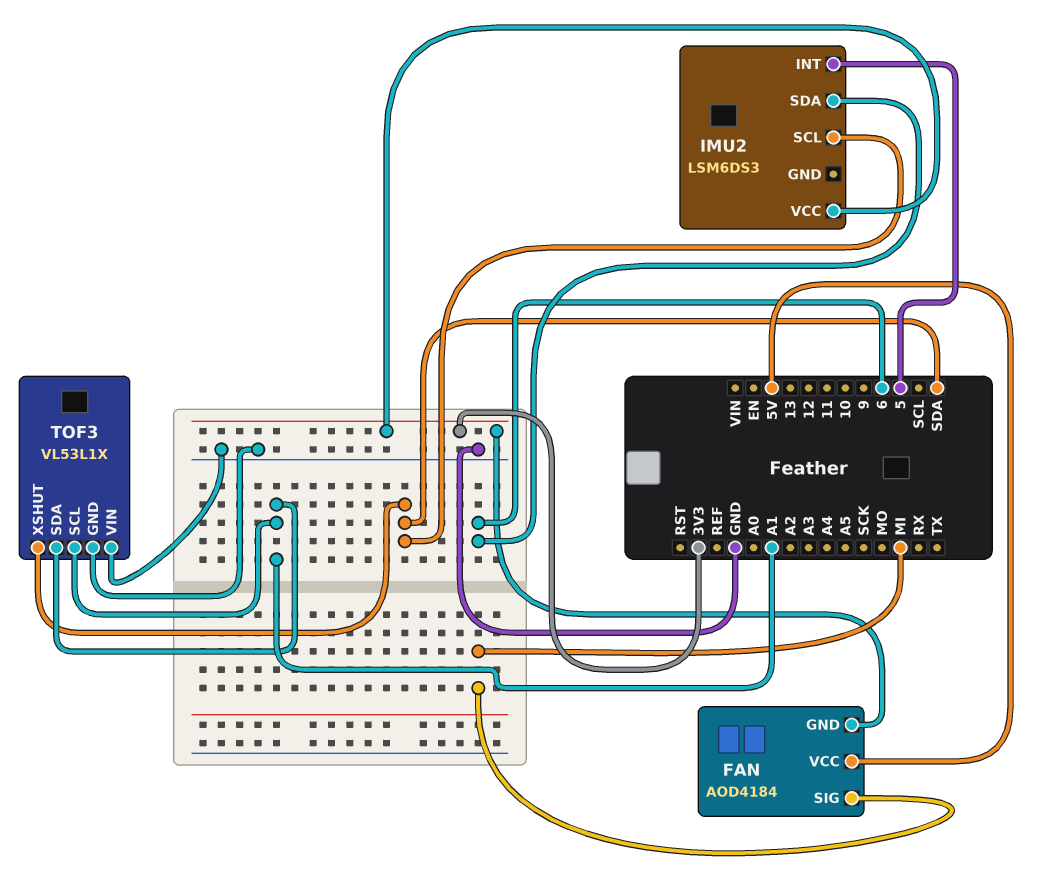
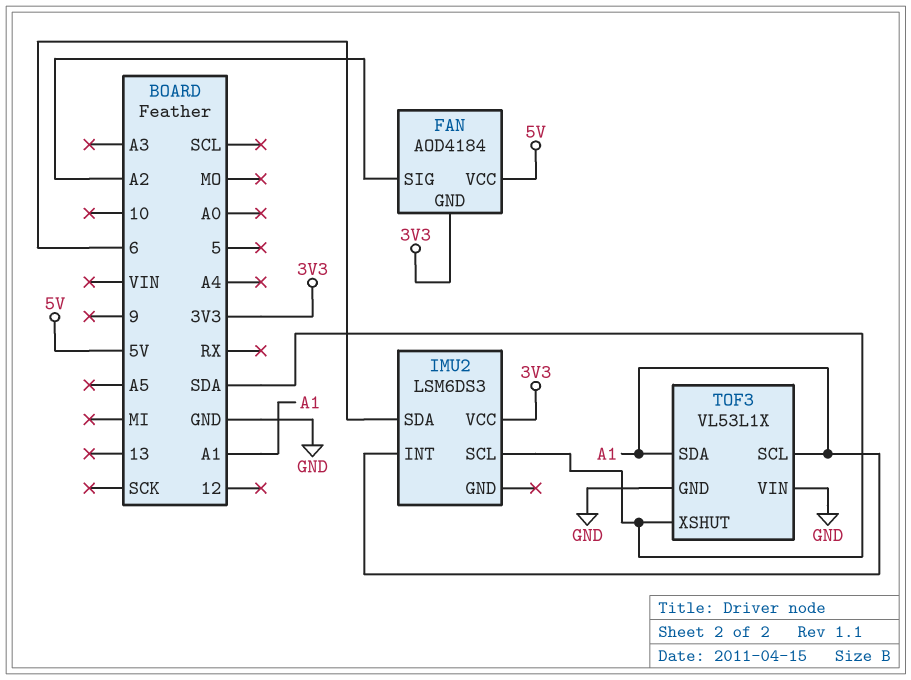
FAN pin SIG: MI -> A2
IMU2 pin INT: 5 -> A1

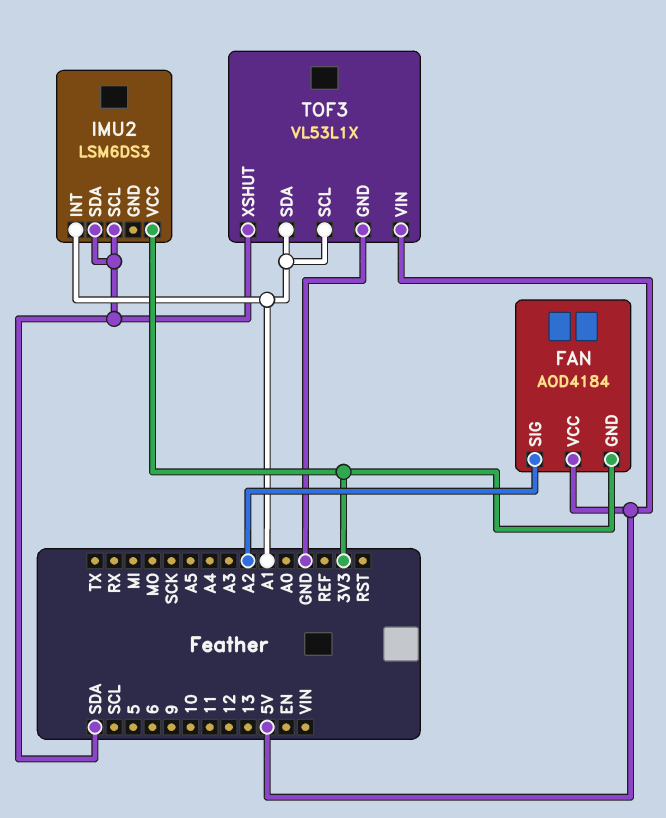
IMU2 pin SDA: 6 -> SDA
TOF3 pin VIN: GND -> 5V

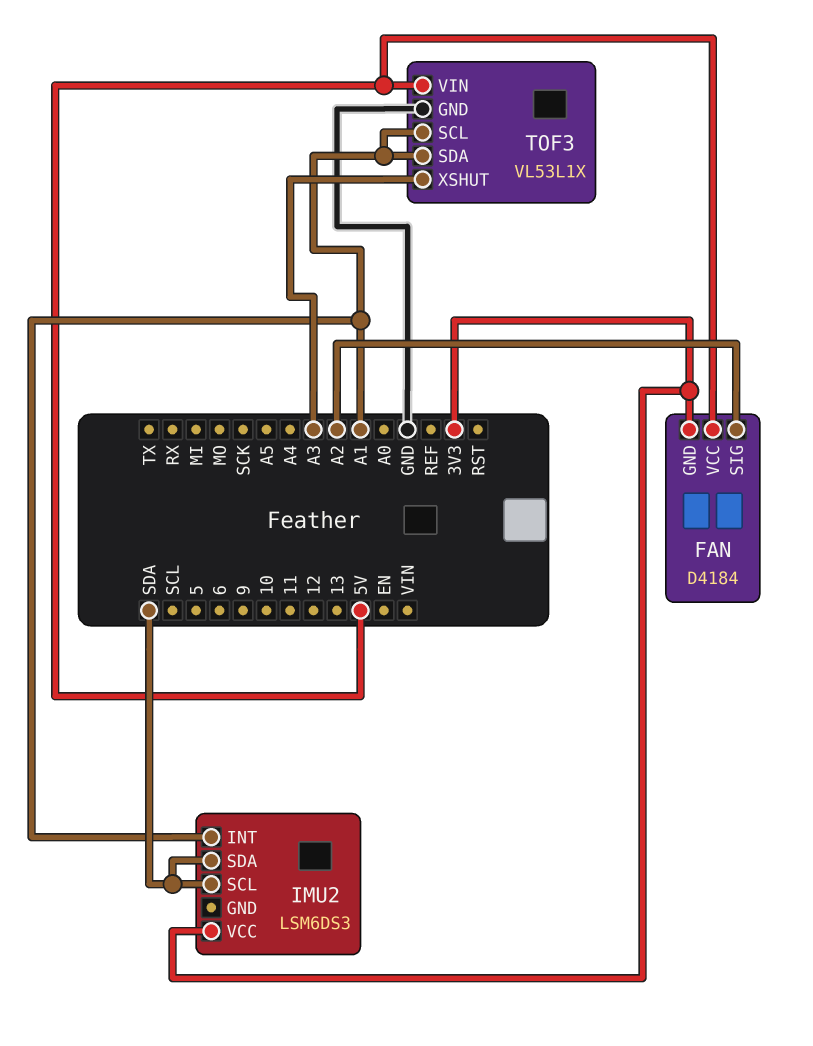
FAN: AOD4184 -> D4184
TOF3 pin XSHUT: SDA -> A3

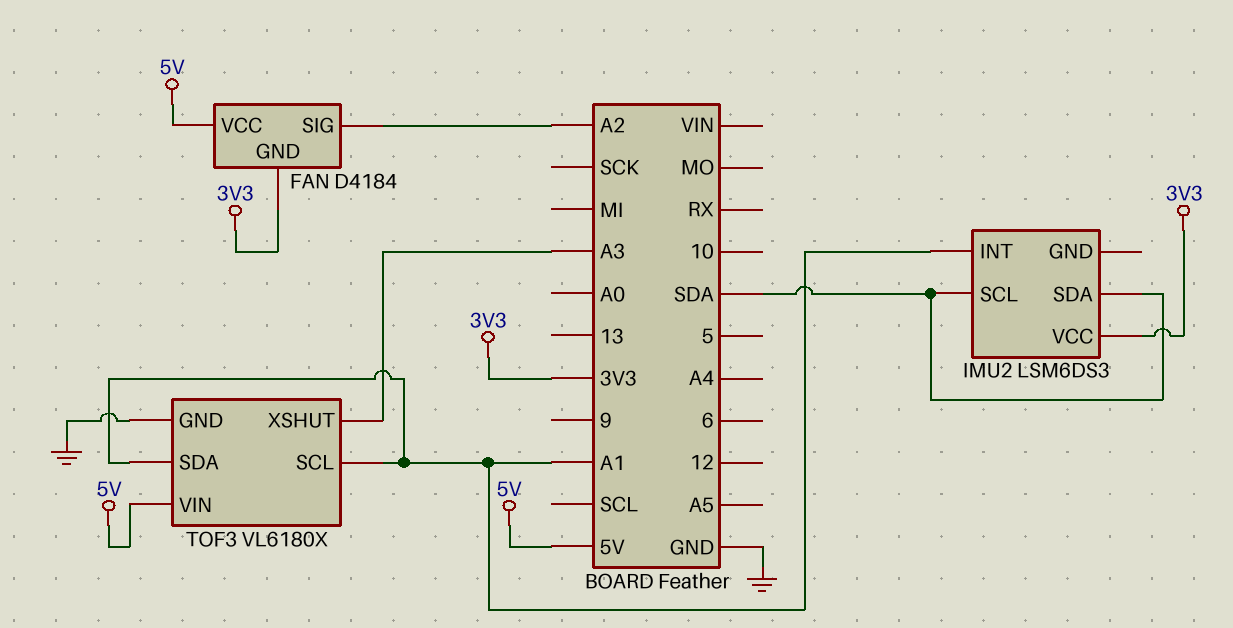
TOF3: VL53L1X -> VL6180X

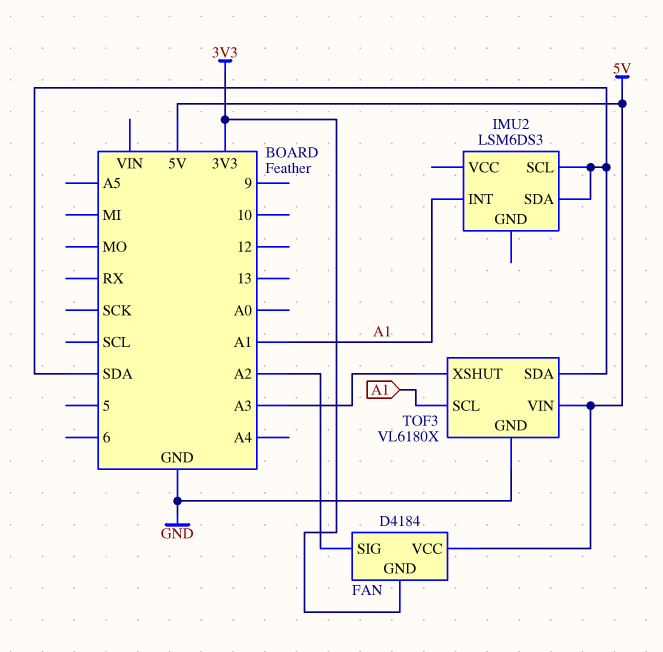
IMU2 pin VCC: 3V3 -> none
TOF3 pin SDA: A1 -> SDA

